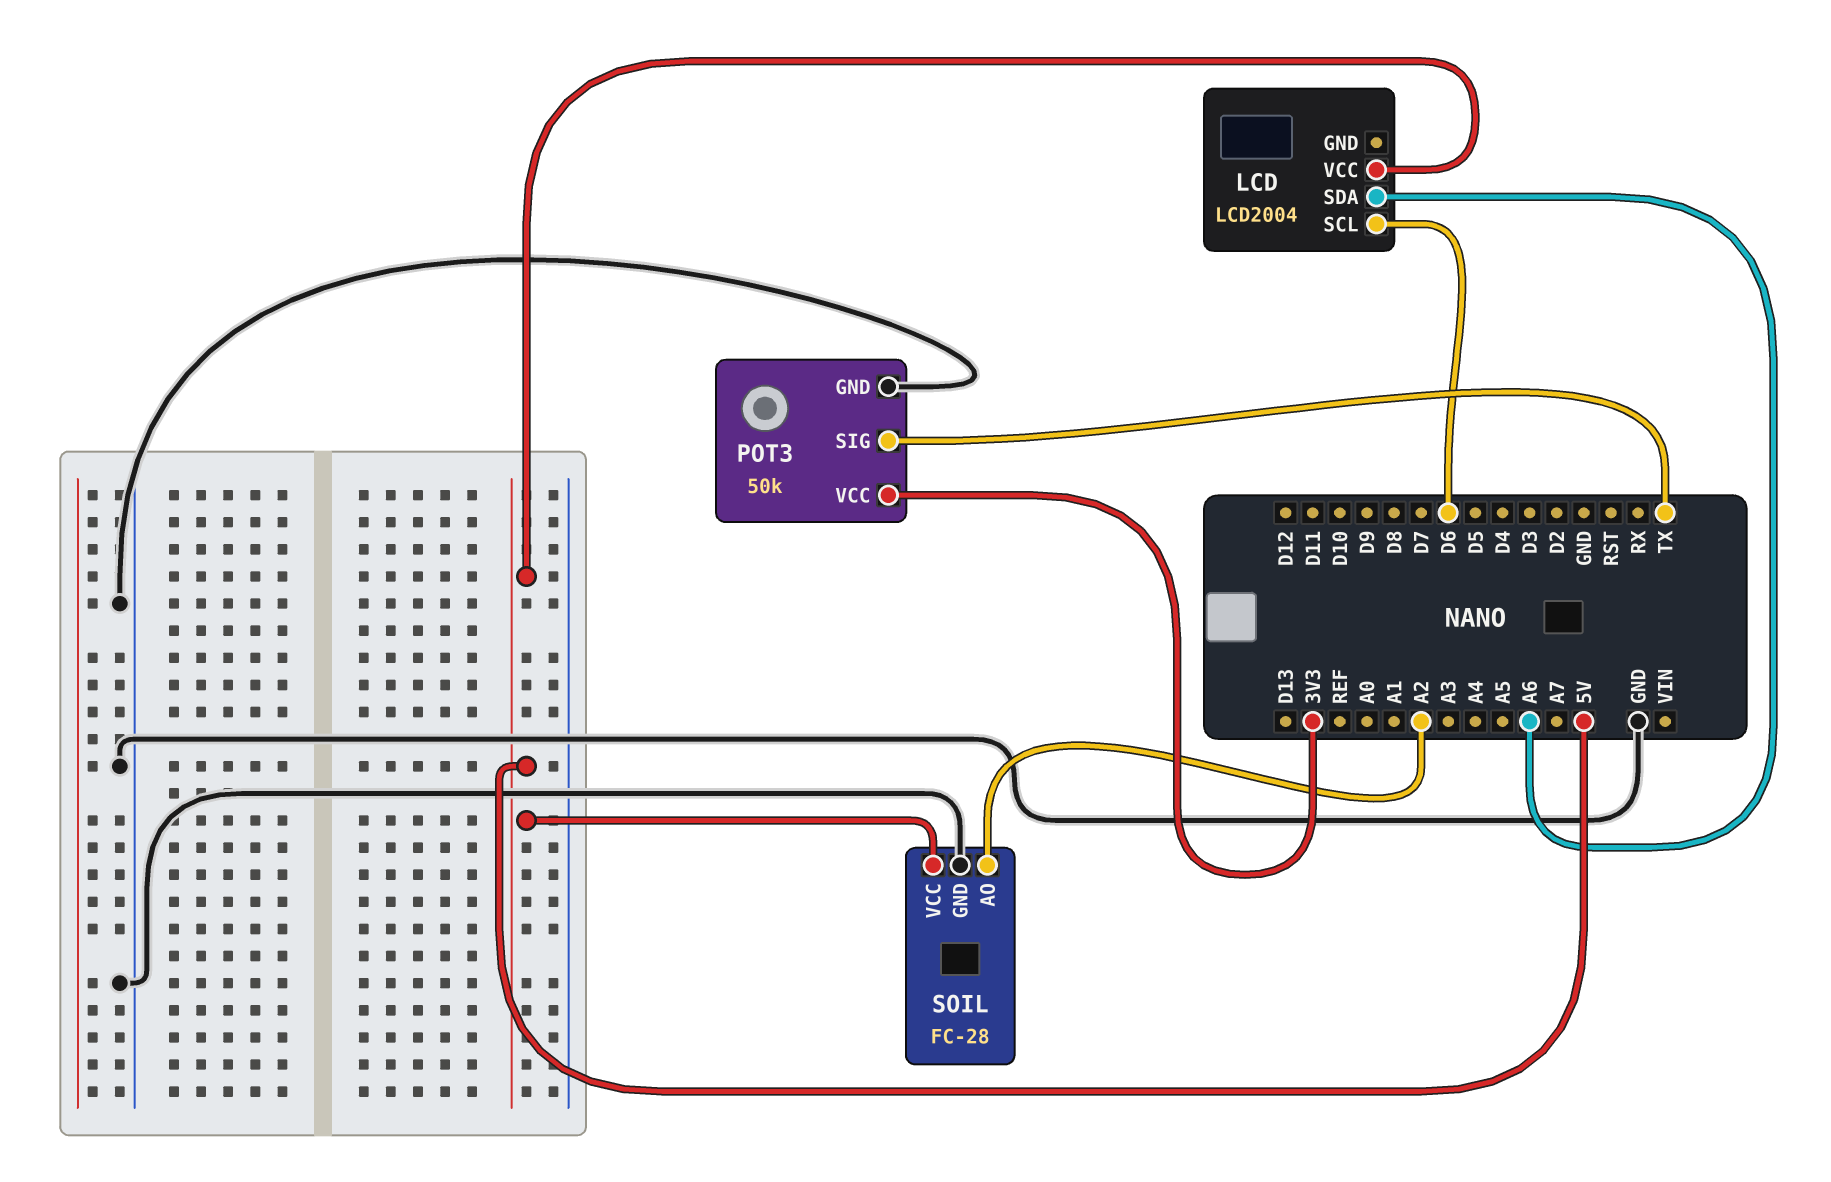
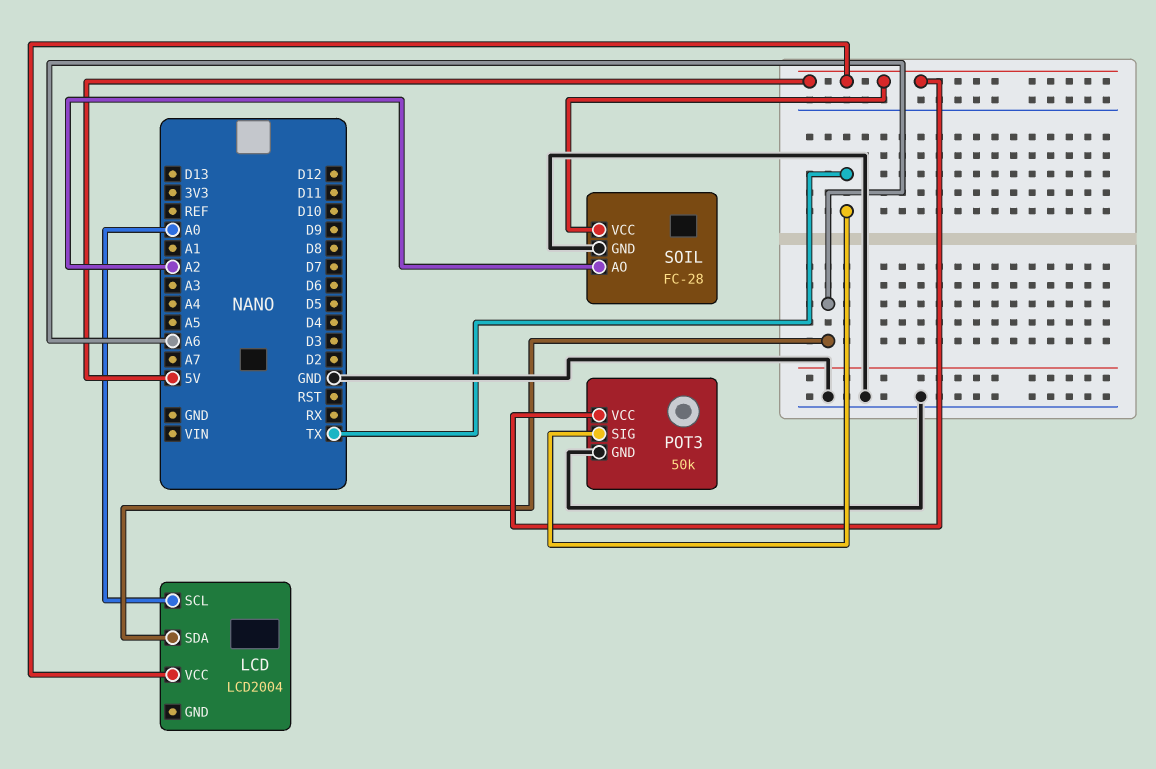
LCD pin SCL: D6 -> A0
POT3 pin VCC: 3V3 -> 5V

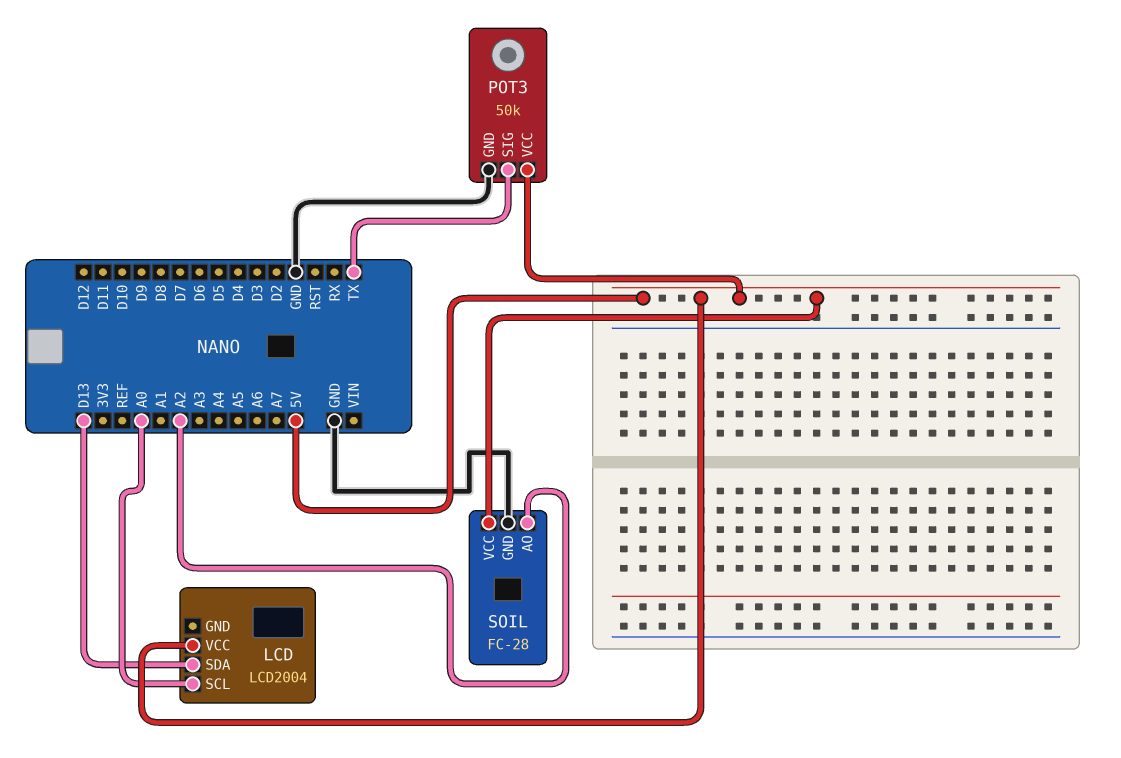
LCD pin SDA: A6 -> D13

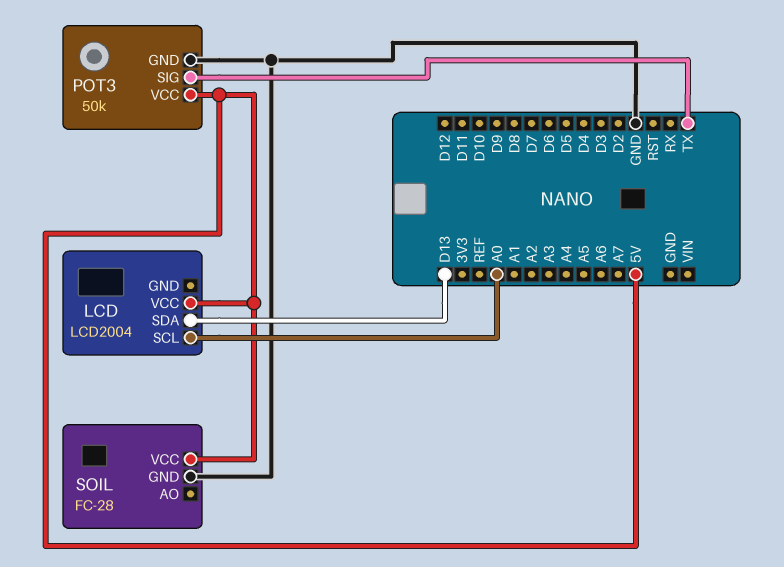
SOIL pin AO: A2 -> none

